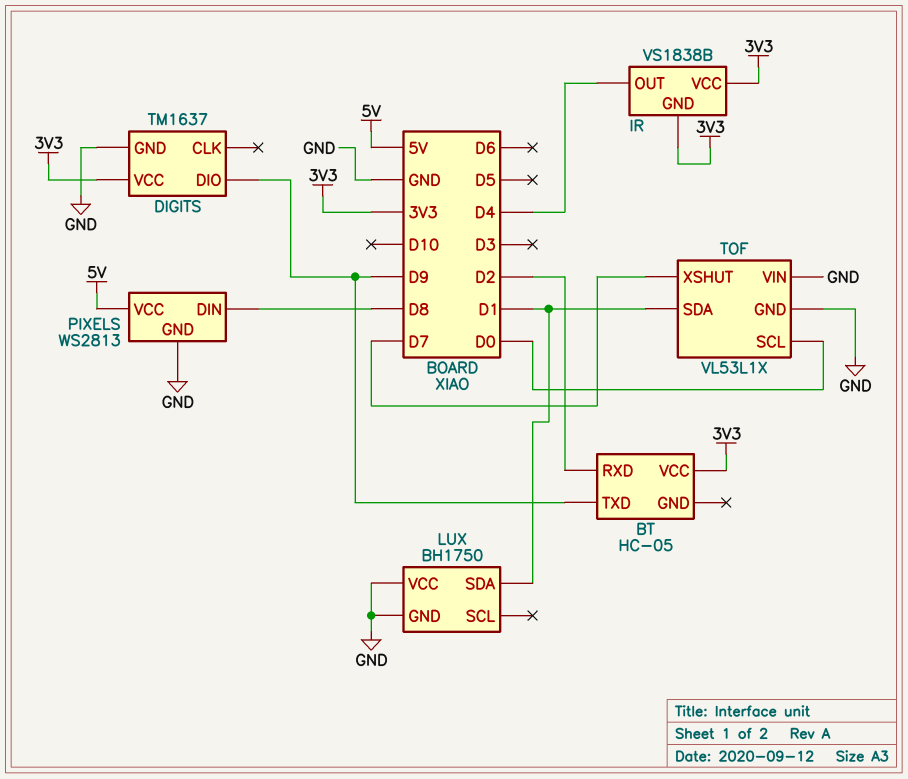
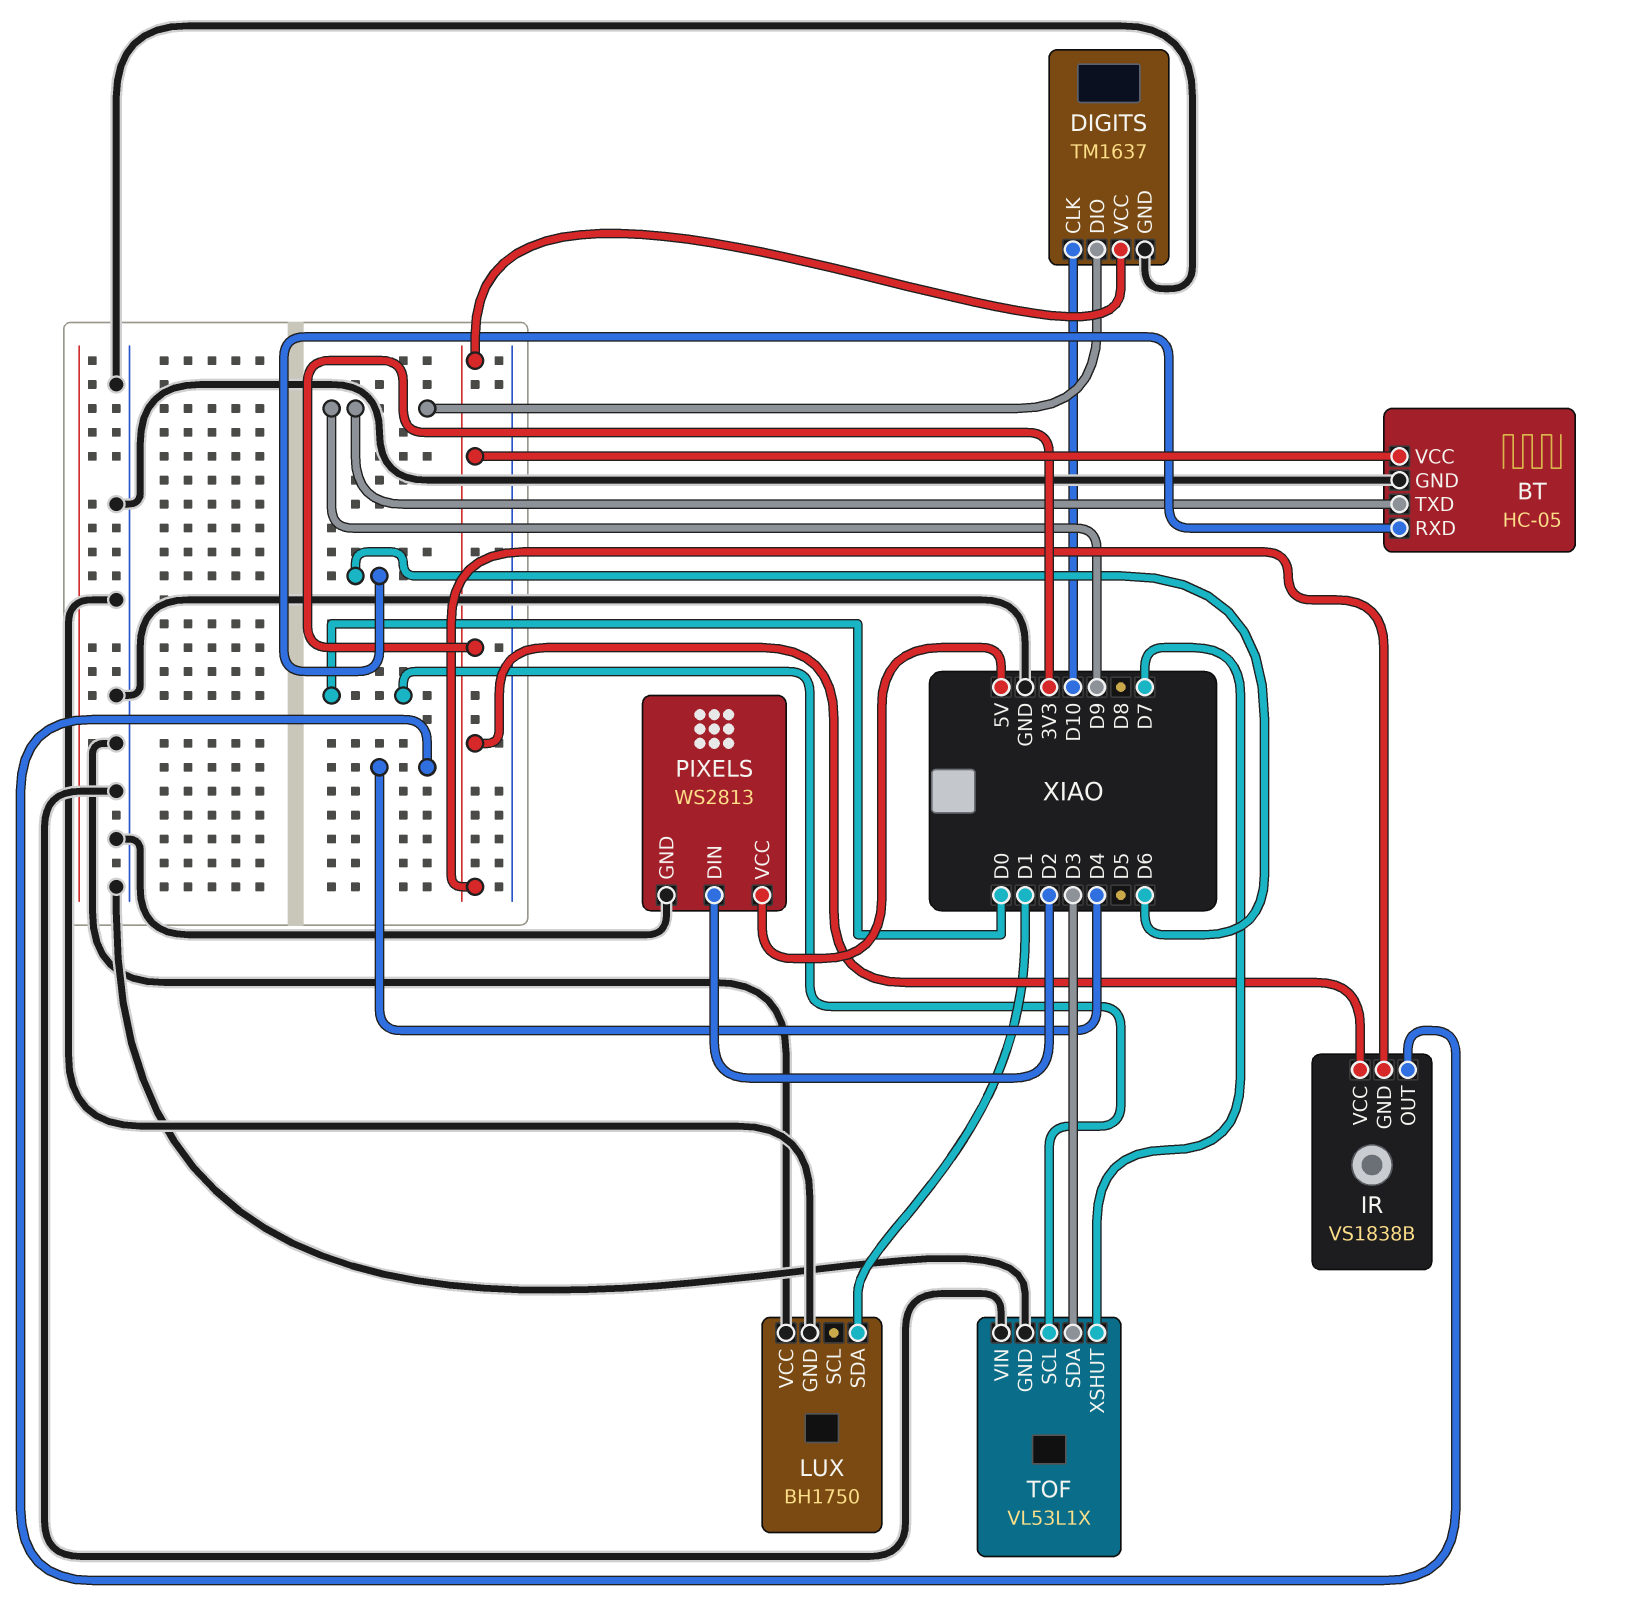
BT pin GND: none -> GND
BT pin RXD: D2 -> D6
DIGITS pin CLK: none -> D10
PIXELS pin DIN: D8 -> D2
TOF pin SDA: D1 -> D3

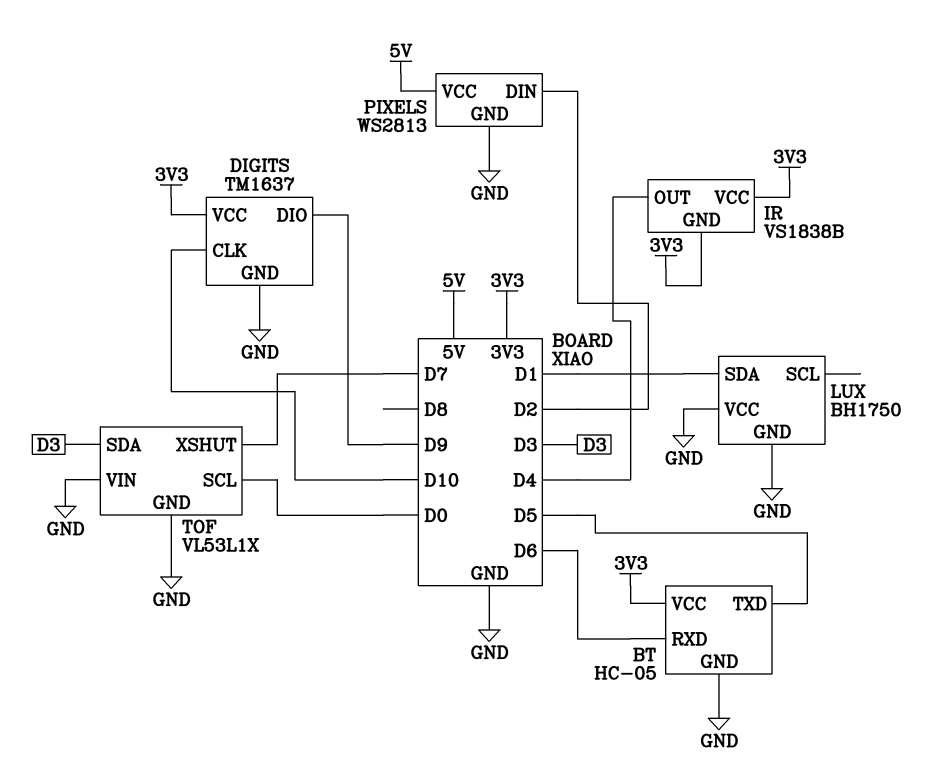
BT pin TXD: D9 -> D5

